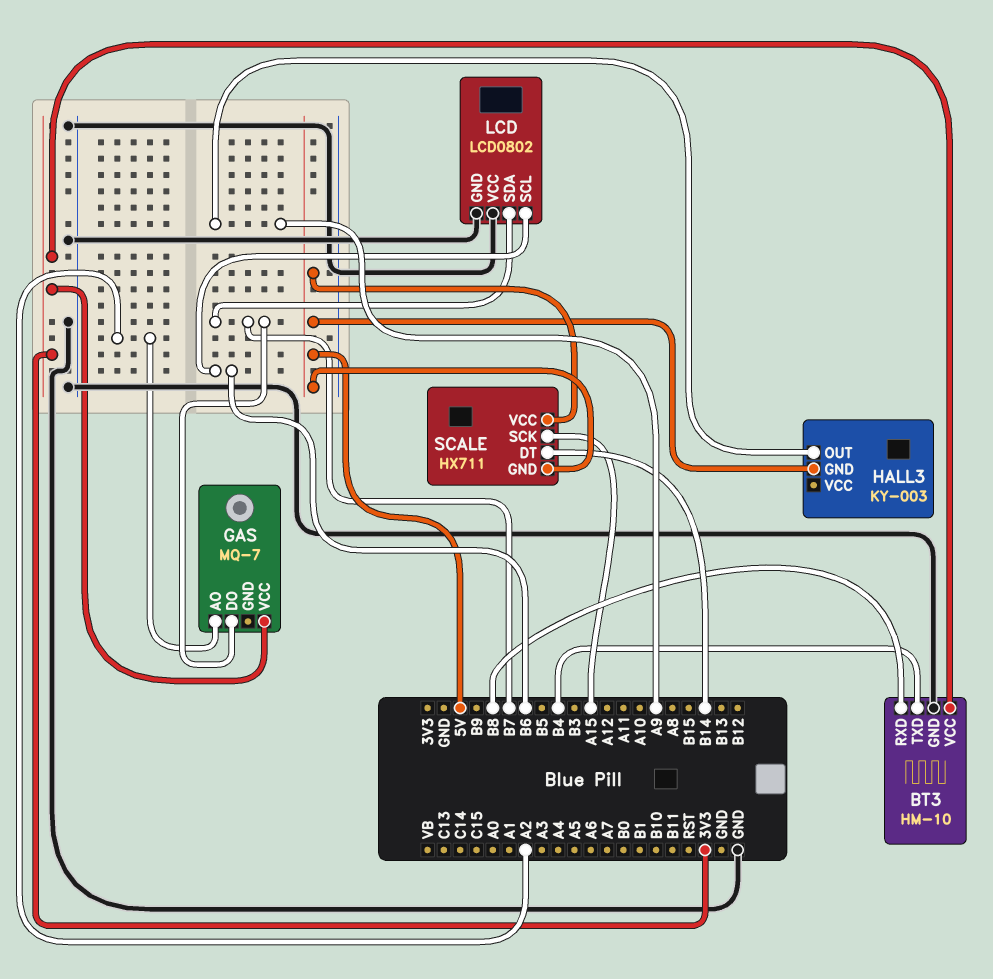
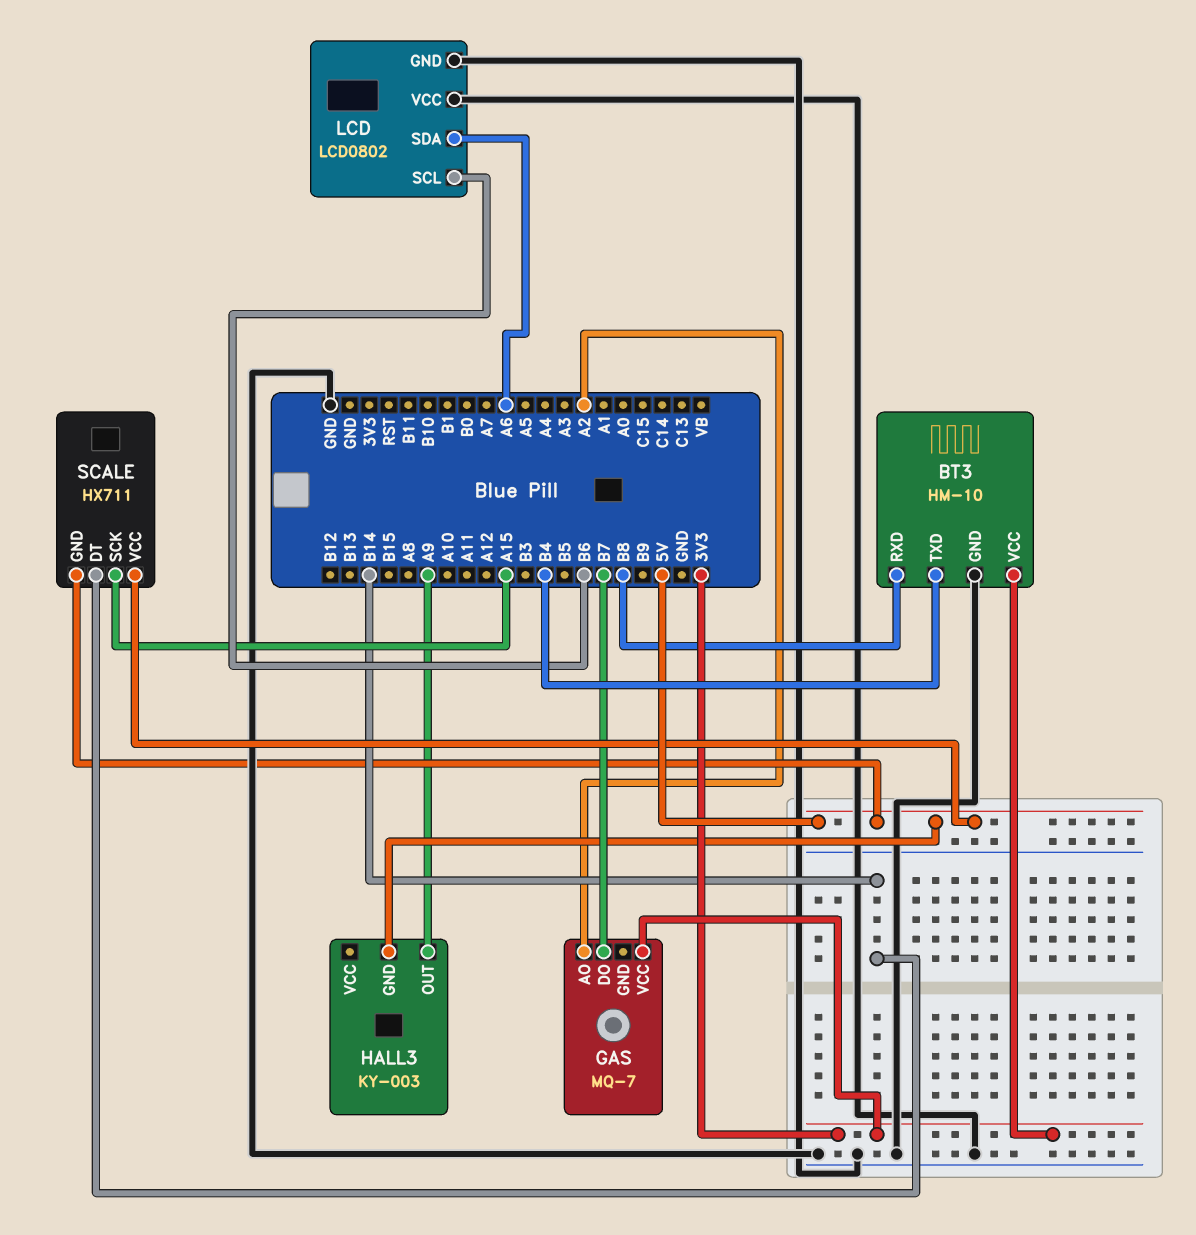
LCD pin SDA: B7 -> A6

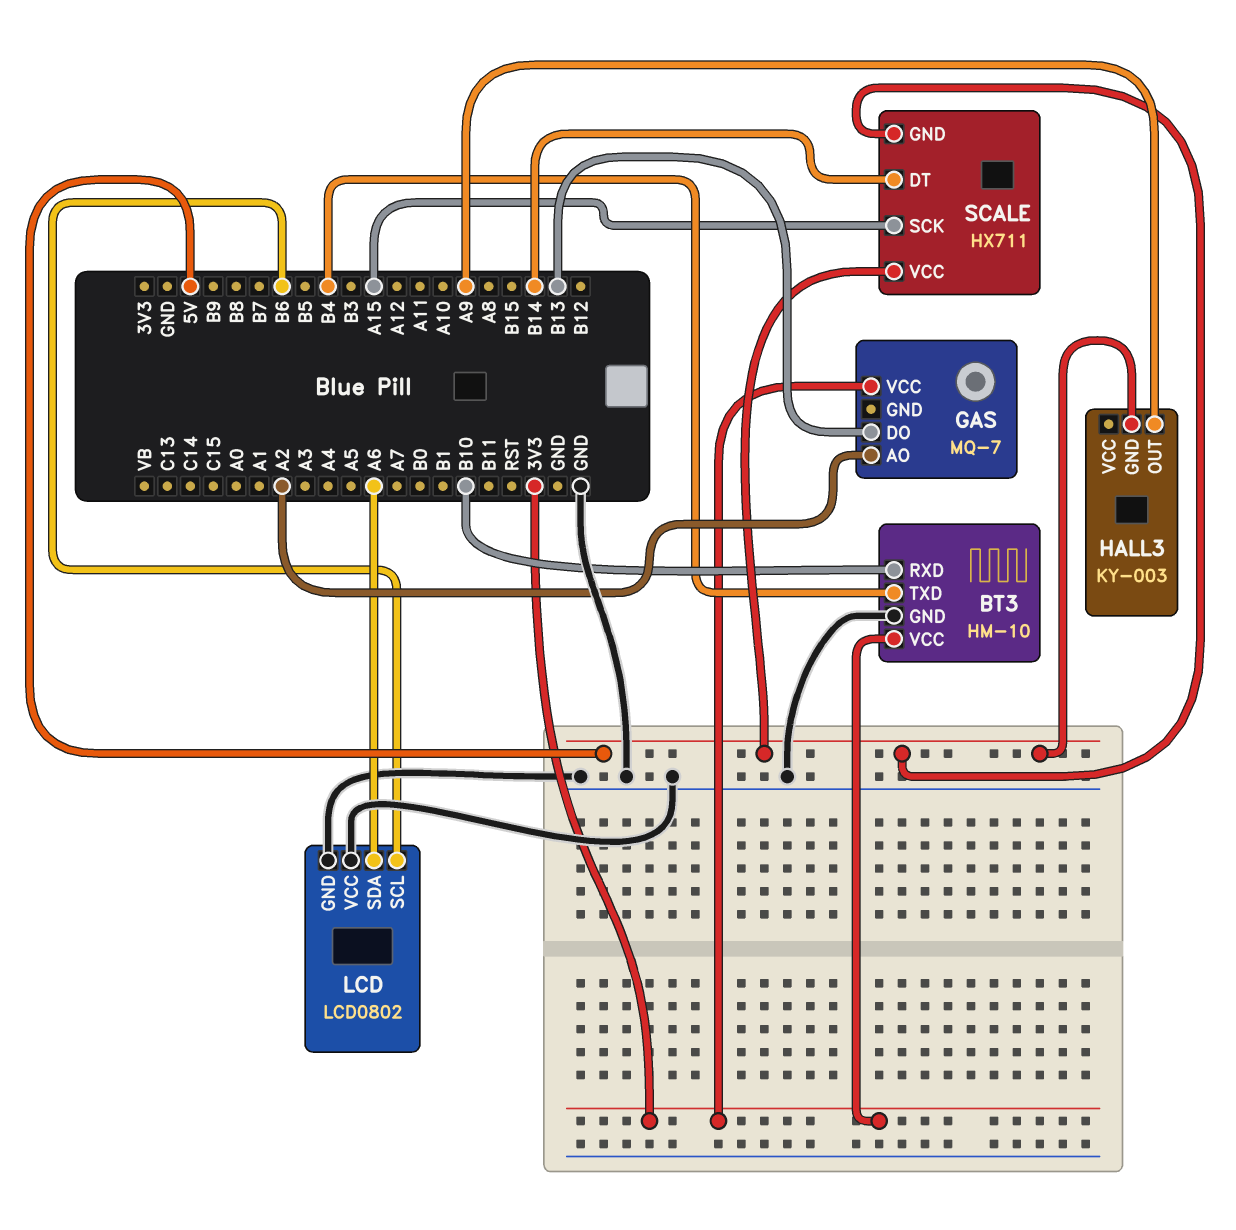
BT3 pin RXD: B8 -> B10
GAS pin DO: B7 -> B13

